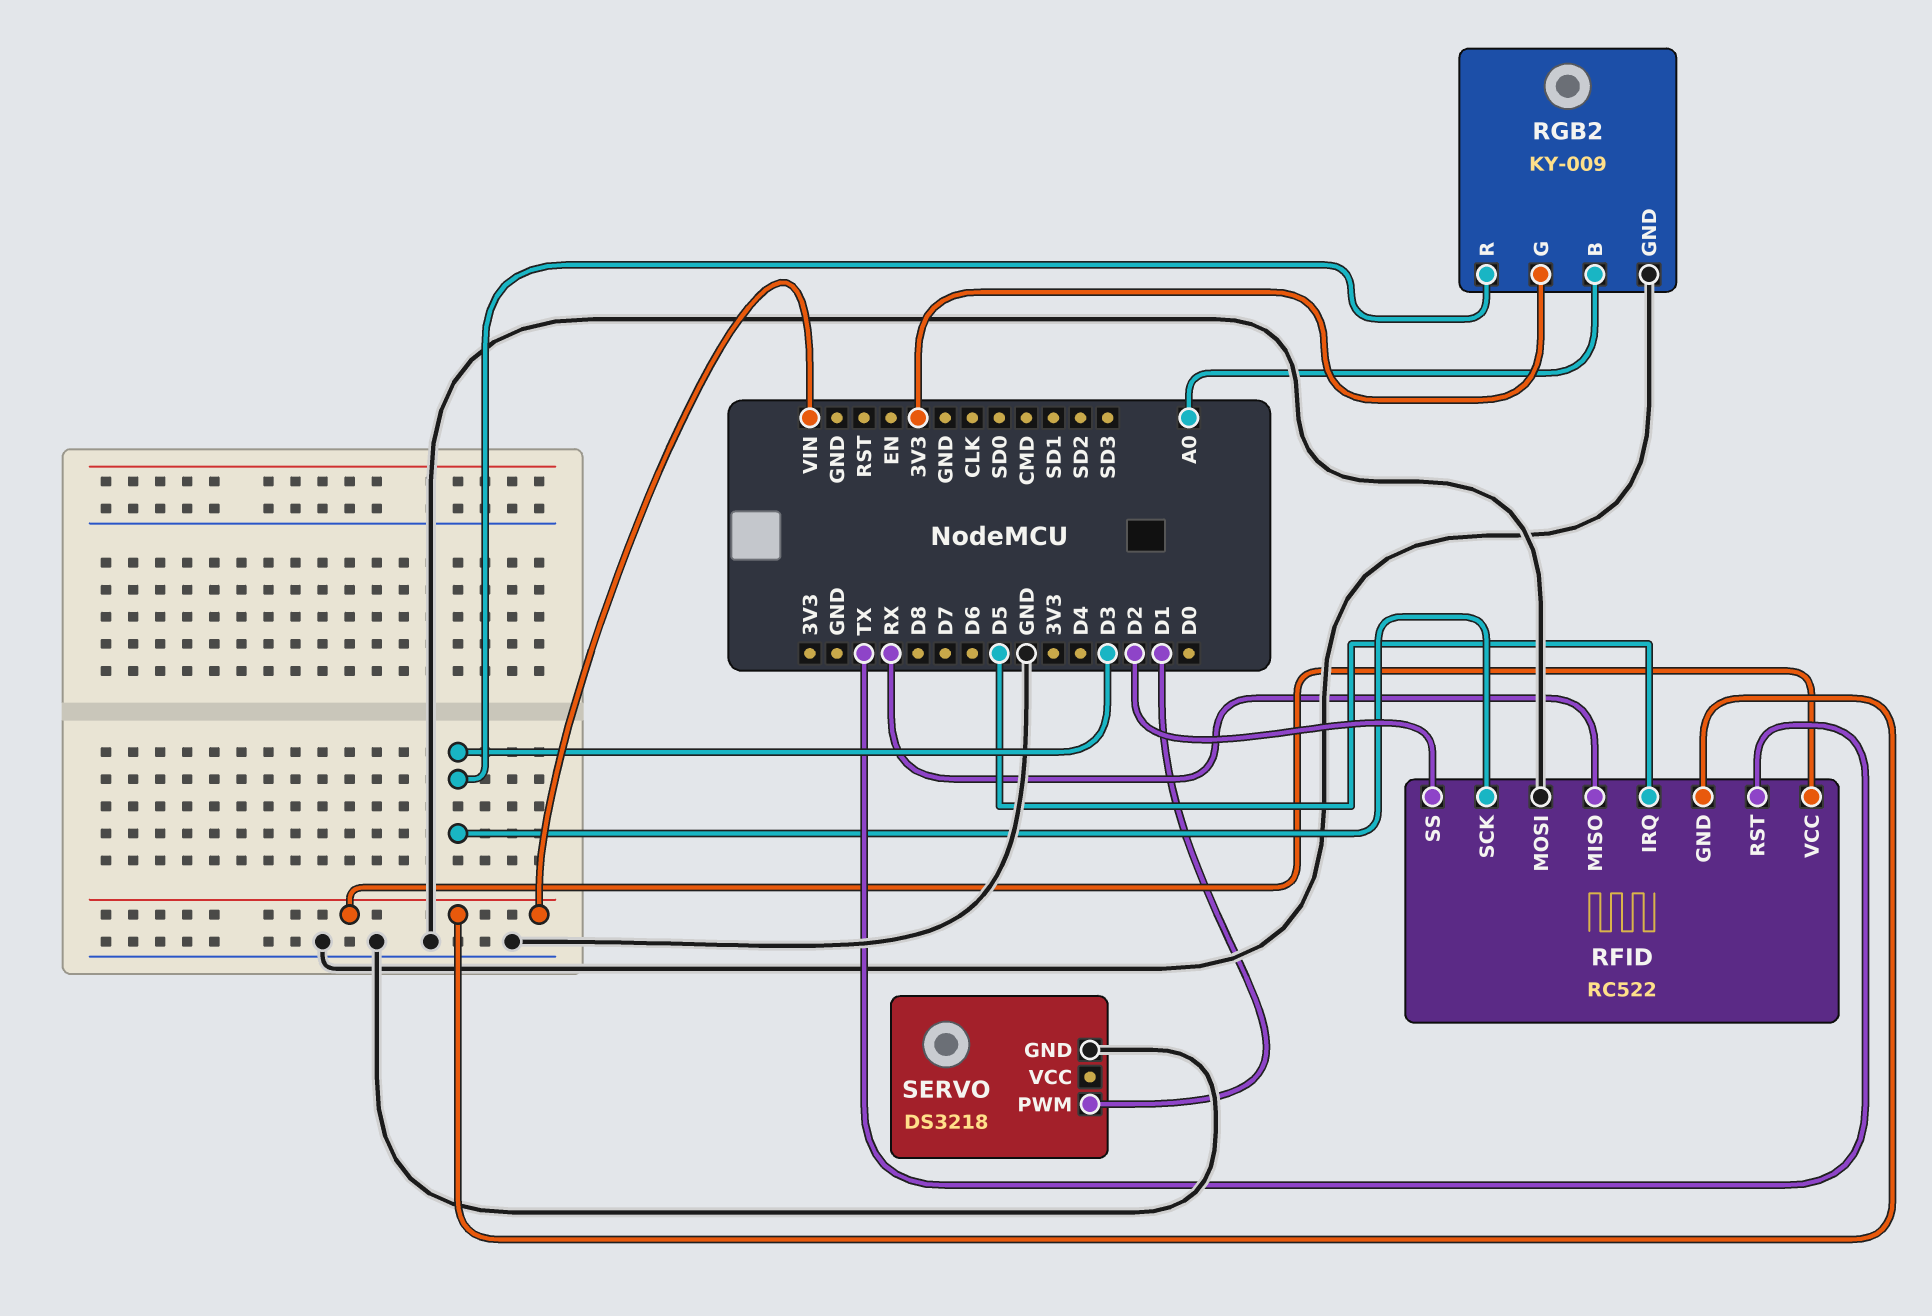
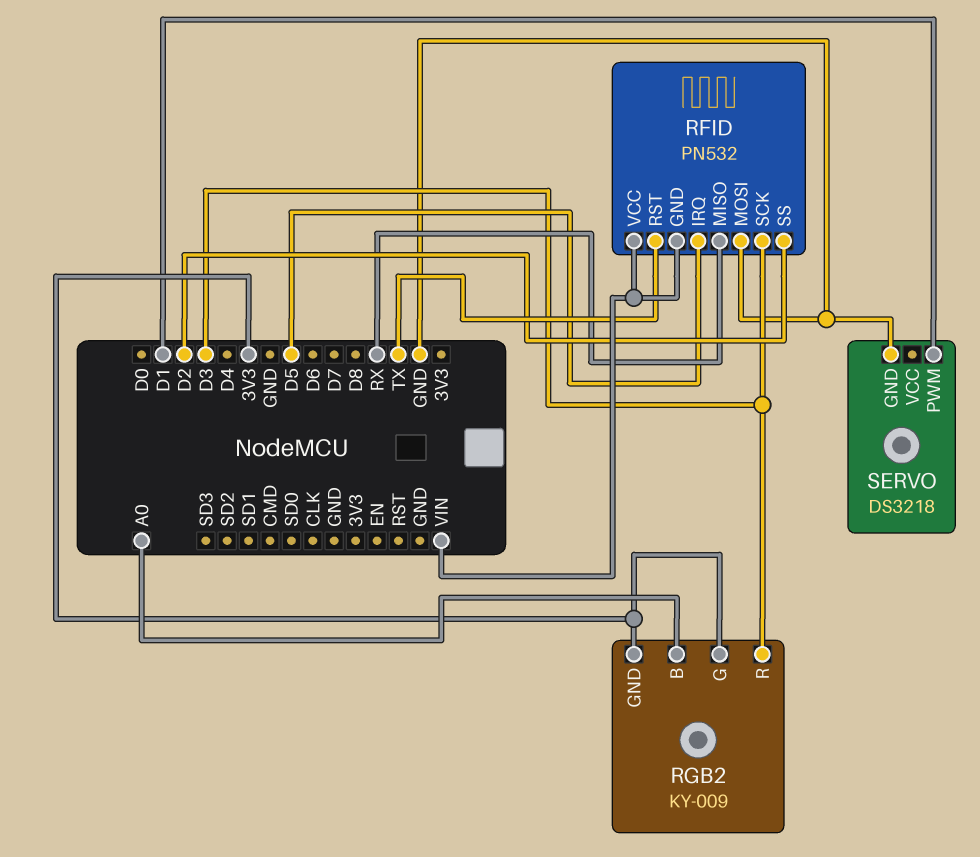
RFID: RC522 -> PN532
RGB2 pin GND: GND -> 3V3

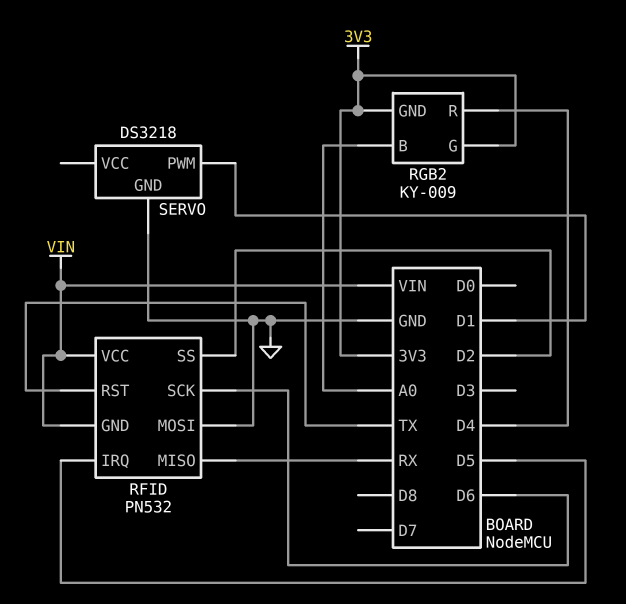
RFID pin SCK: D3 -> D6
RGB2 pin R: D3 -> D4

